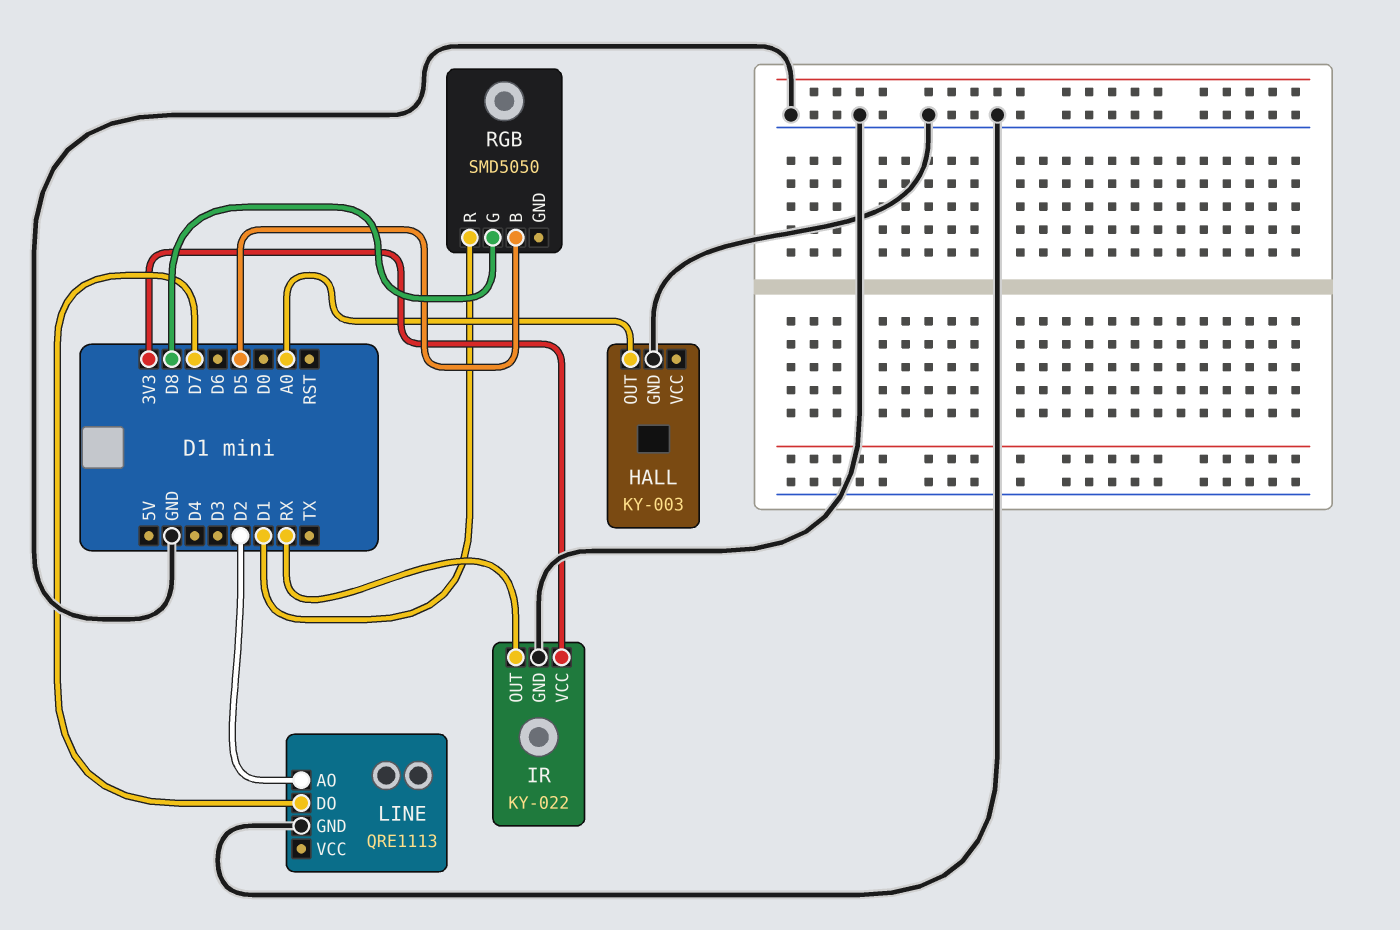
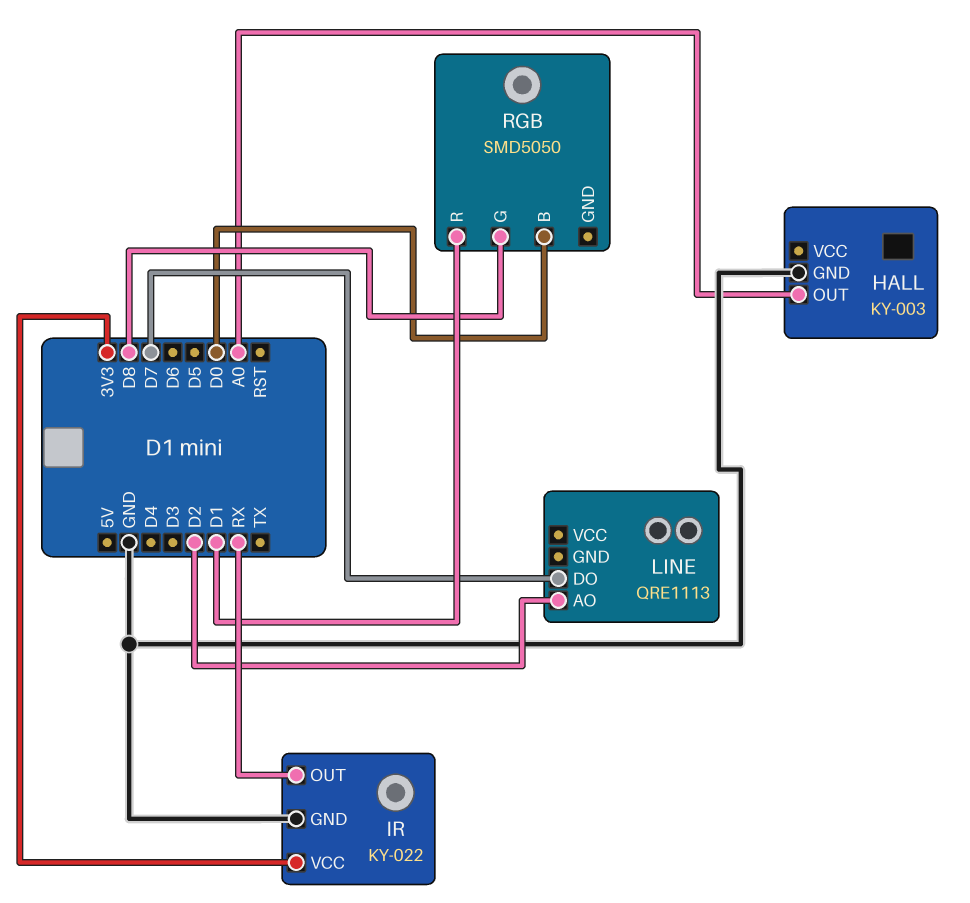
LINE pin GND: GND -> none
RGB pin B: D5 -> D0

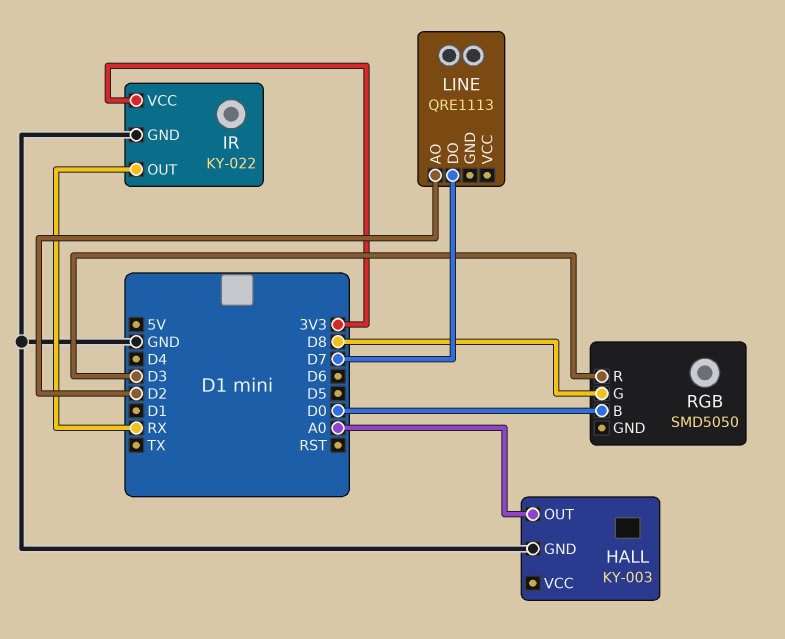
RGB pin R: D1 -> D3

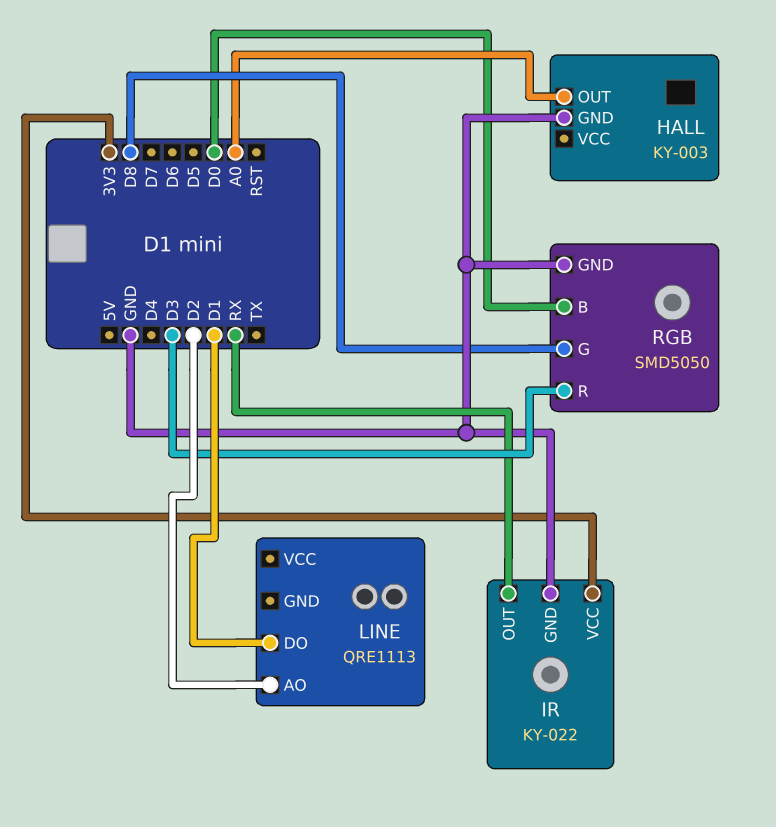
LINE pin DO: D7 -> D1
RGB pin GND: none -> GND

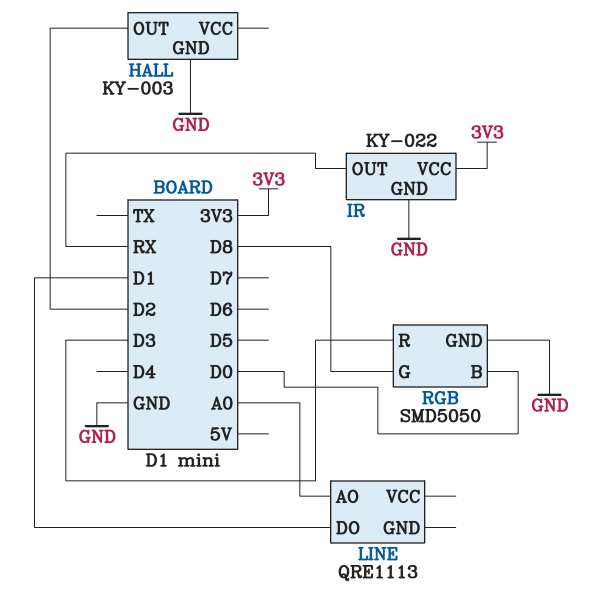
HALL pin OUT: A0 -> D2
LINE pin AO: D2 -> A0

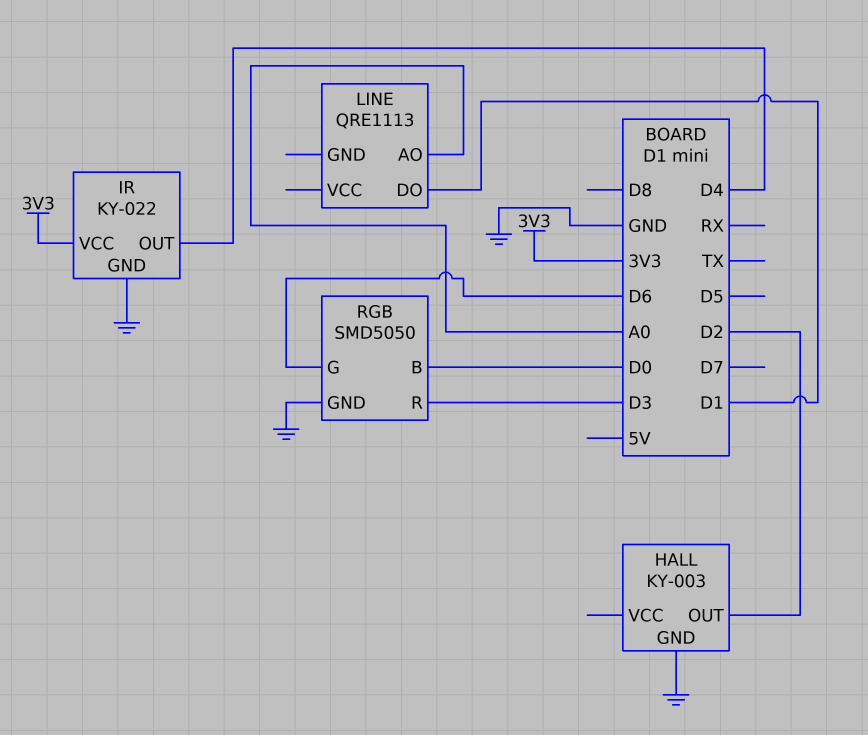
IR pin OUT: RX -> D4
RGB pin G: D8 -> D6

